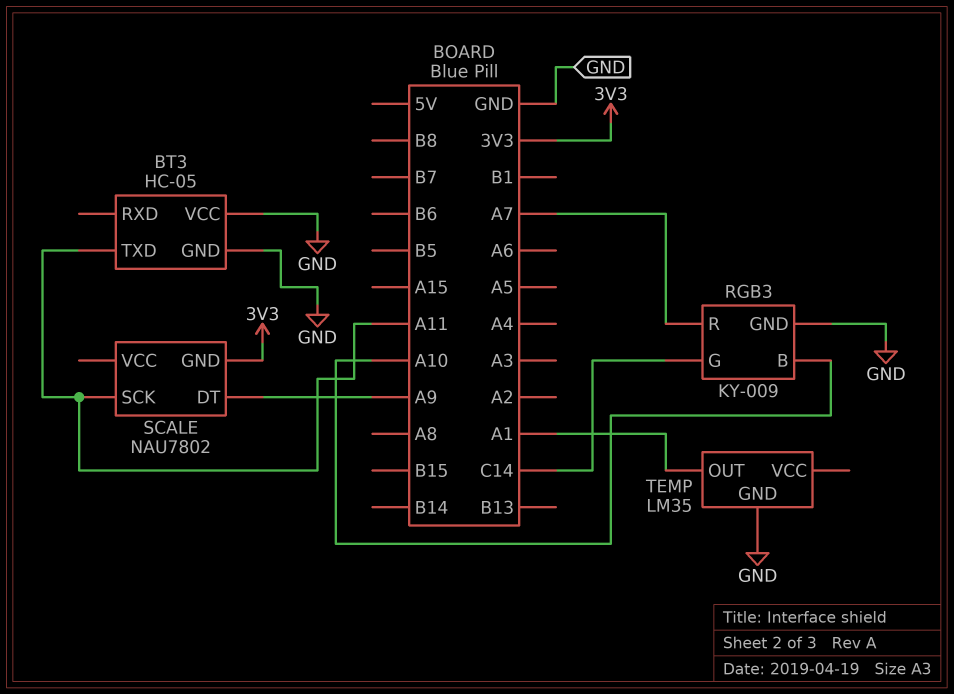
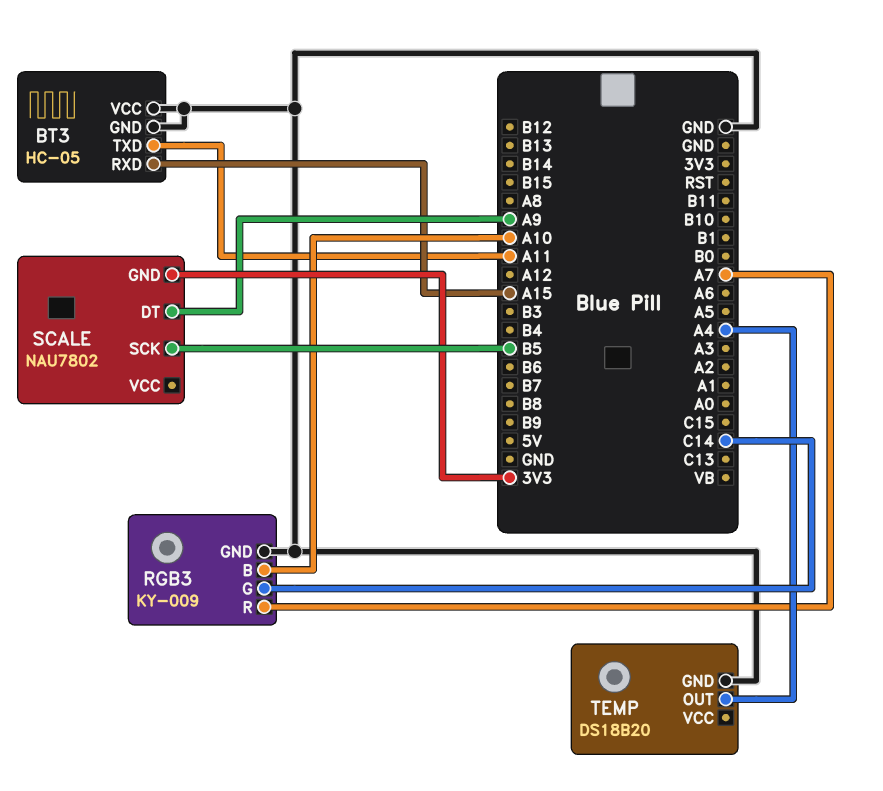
BT3 pin RXD: none -> A15
SCALE pin SCK: A11 -> B5
TEMP: LM35 -> DS18B20
TEMP pin OUT: A1 -> A4

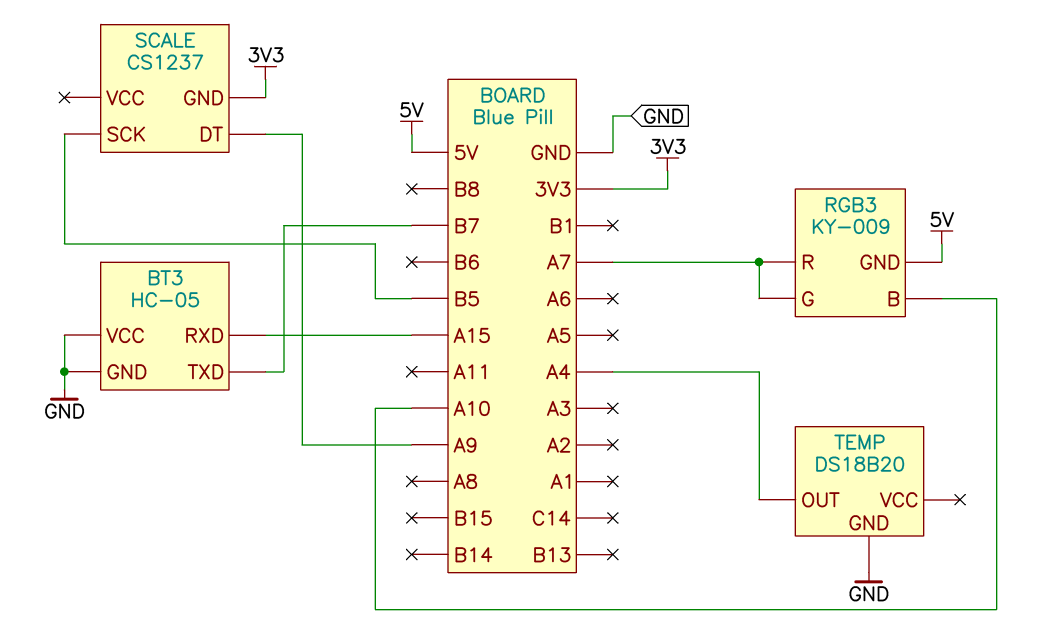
BT3 pin TXD: A11 -> B7
RGB3 pin G: C14 -> A7
RGB3 pin GND: GND -> 5V
SCALE: NAU7802 -> CS1237

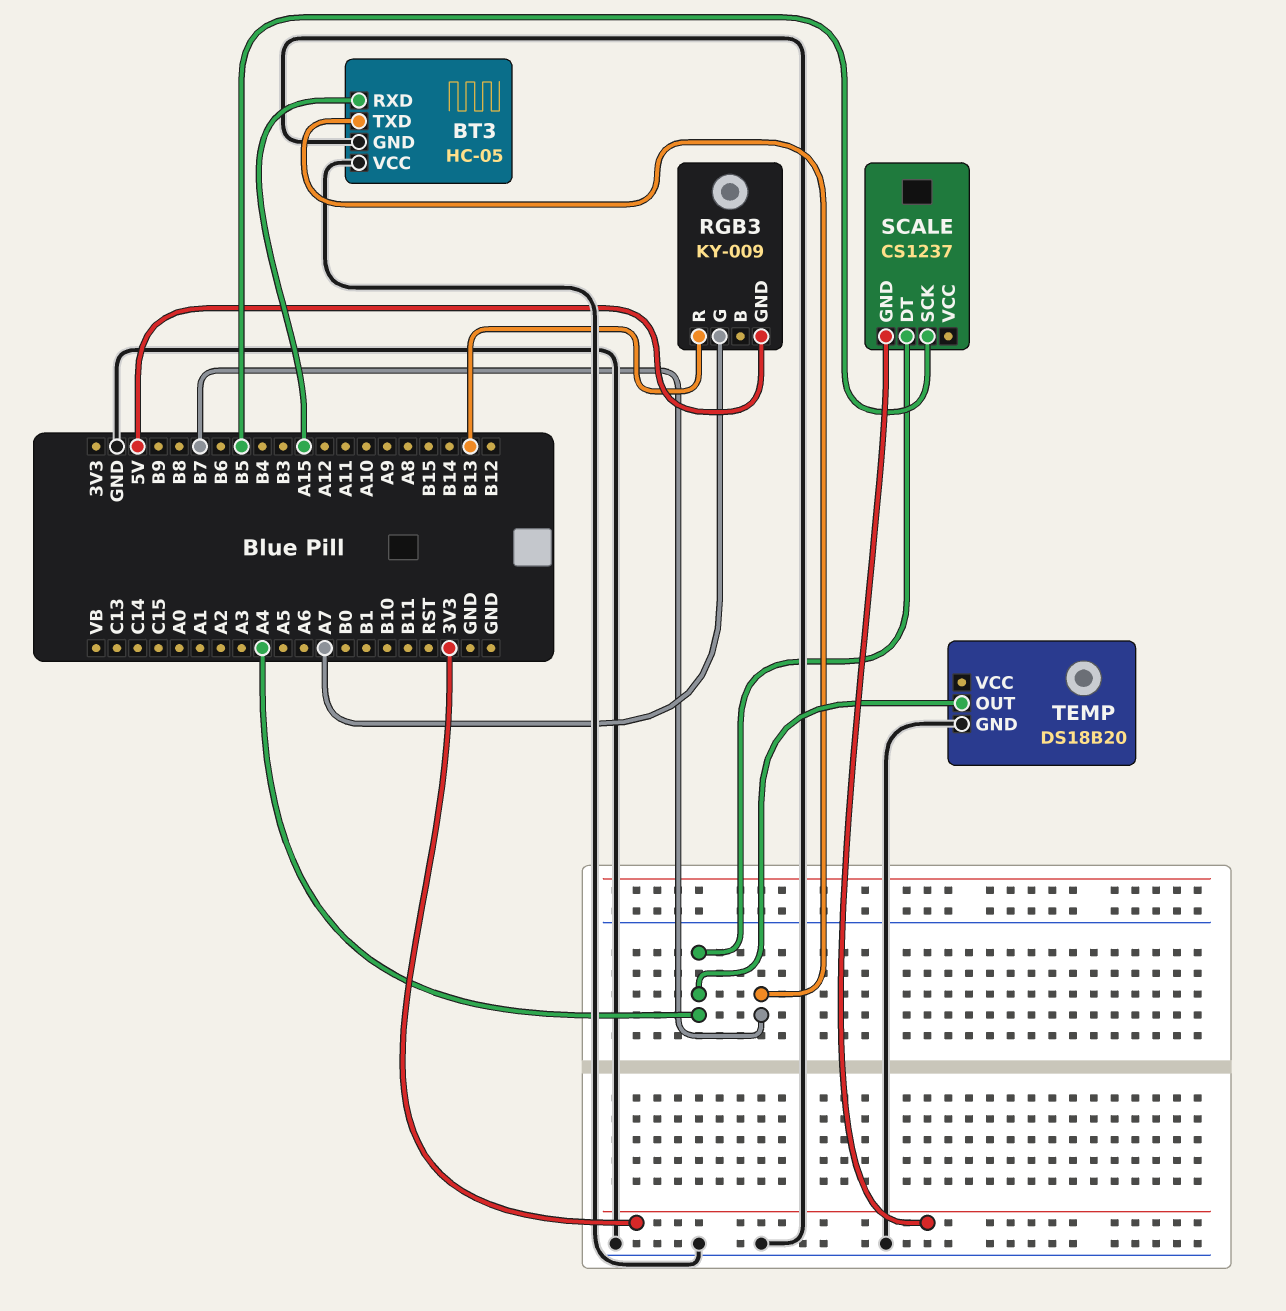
RGB3 pin B: A10 -> none
RGB3 pin R: A7 -> B13
SCALE pin DT: A9 -> A4

